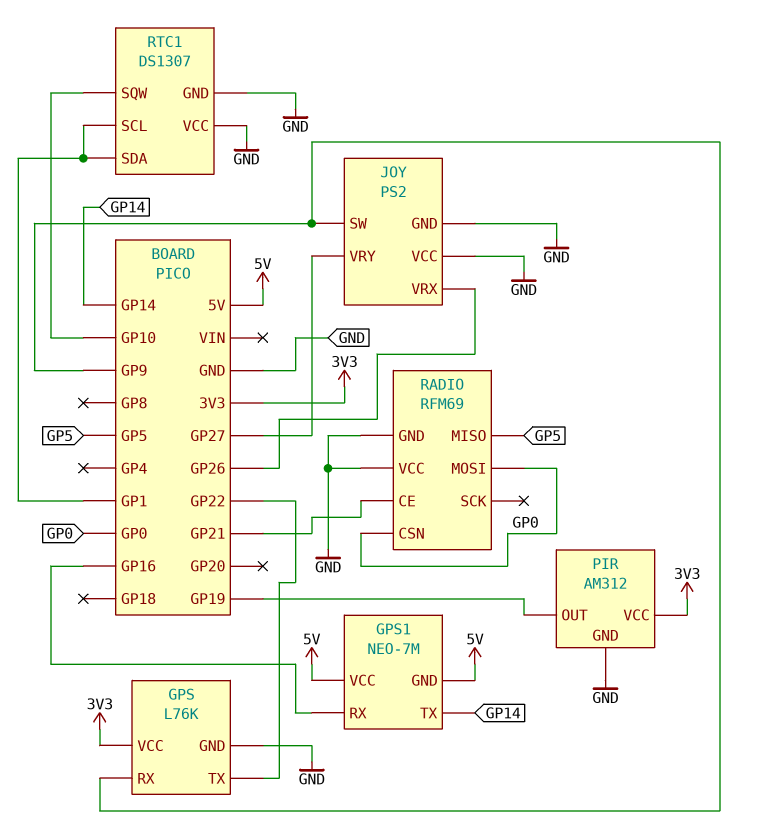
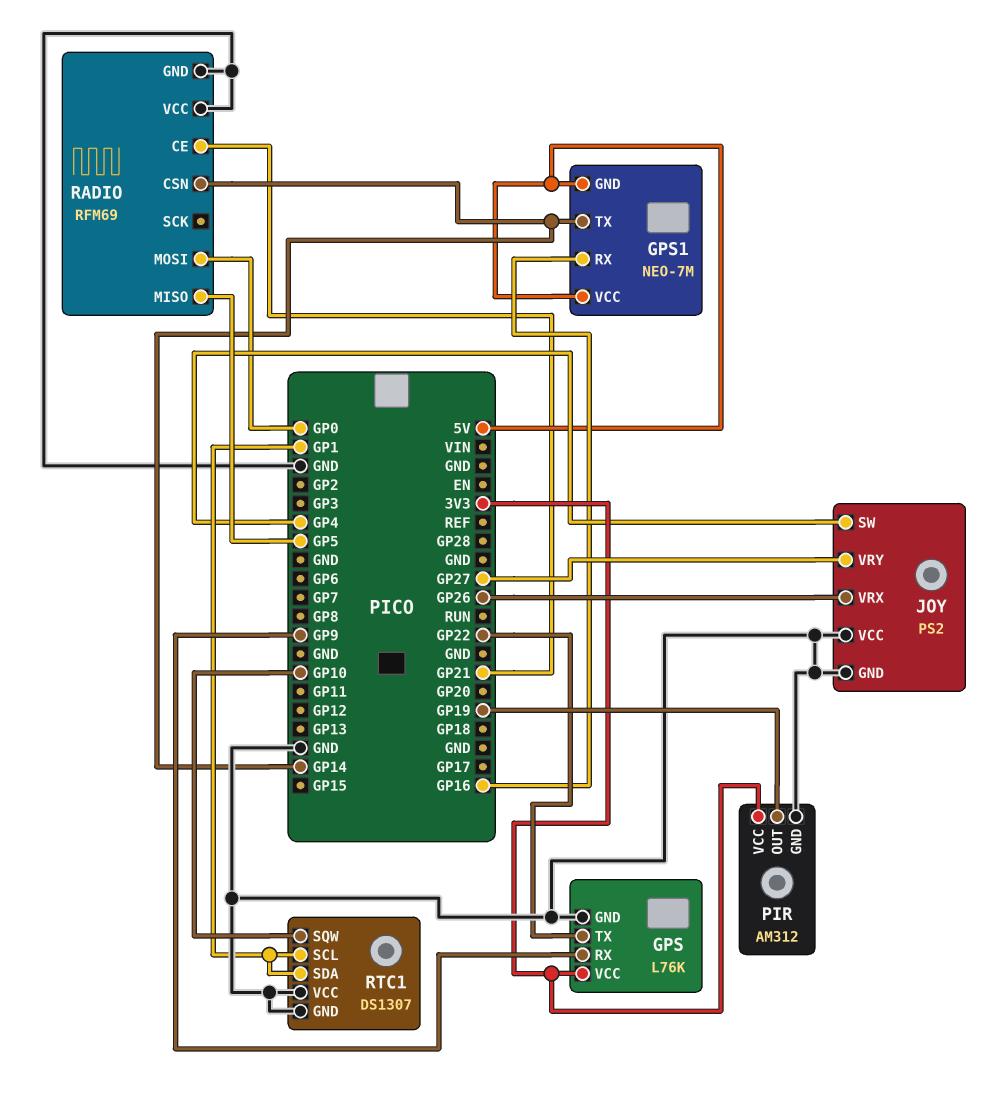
JOY pin SW: GP9 -> GP4
RADIO pin CSN: GP0 -> GP14

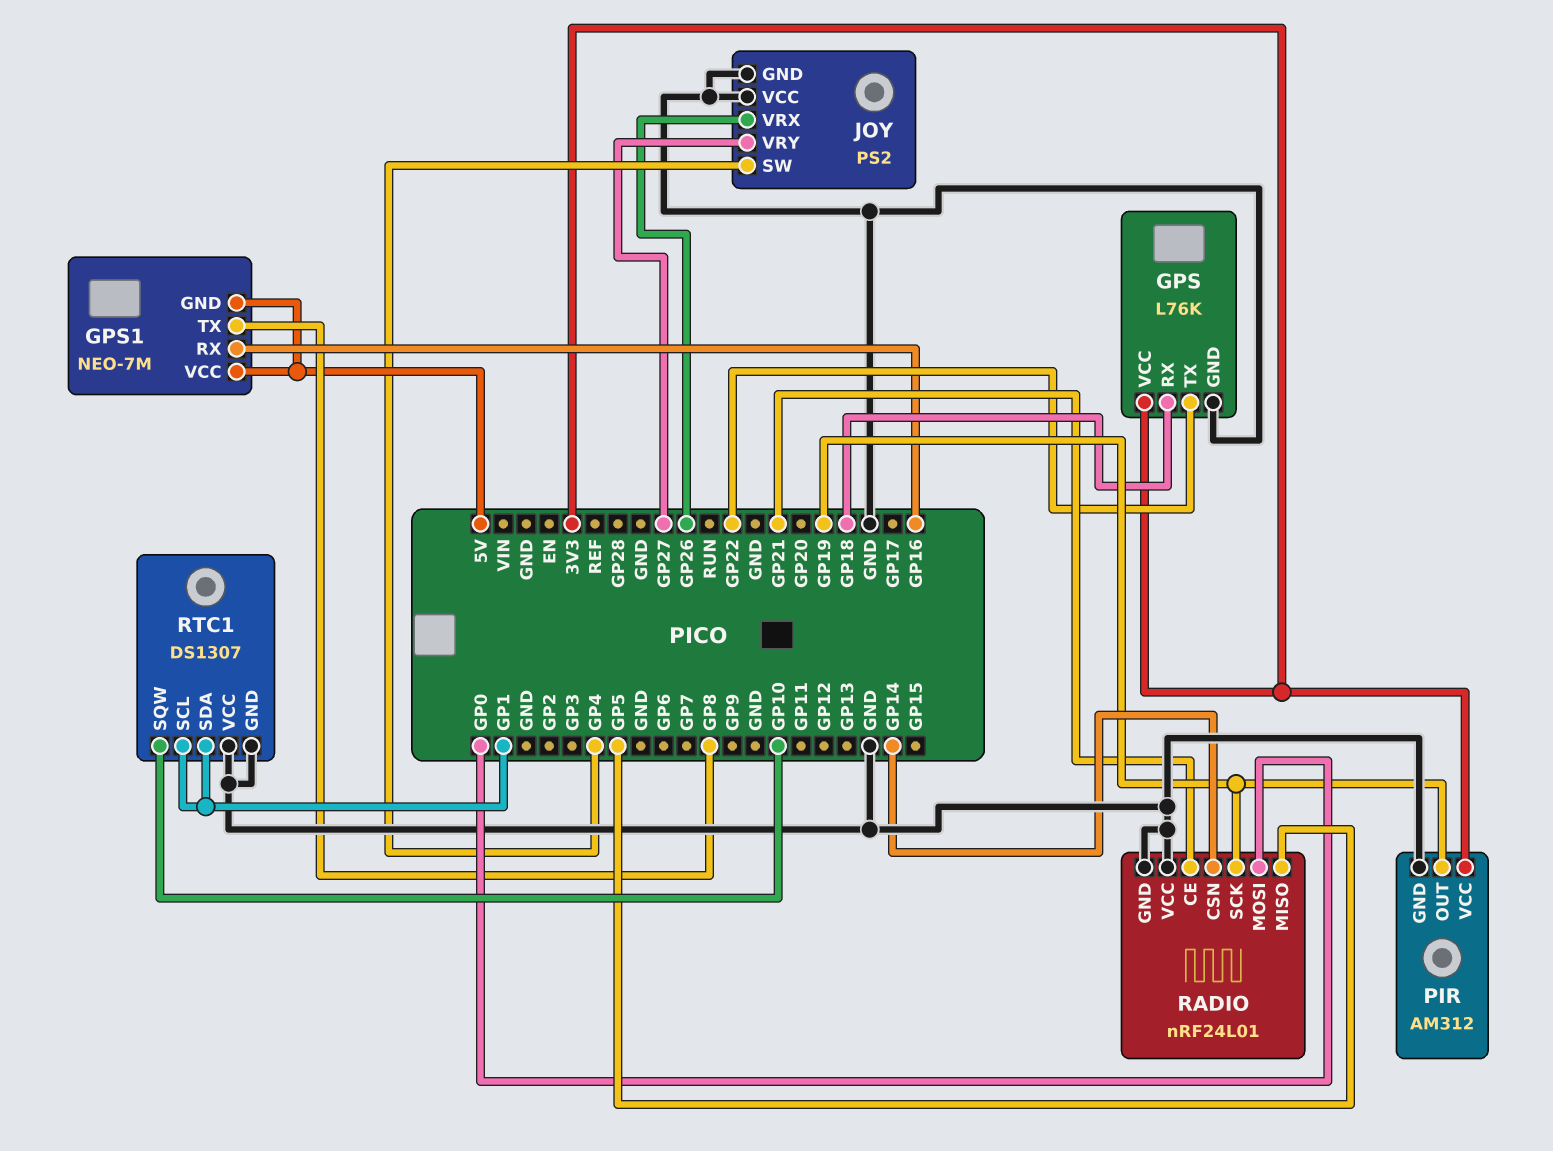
GPS pin RX: GP9 -> GP18
GPS1 pin TX: GP14 -> GP8
RADIO: RFM69 -> nRF24L01
RADIO pin SCK: none -> GP19

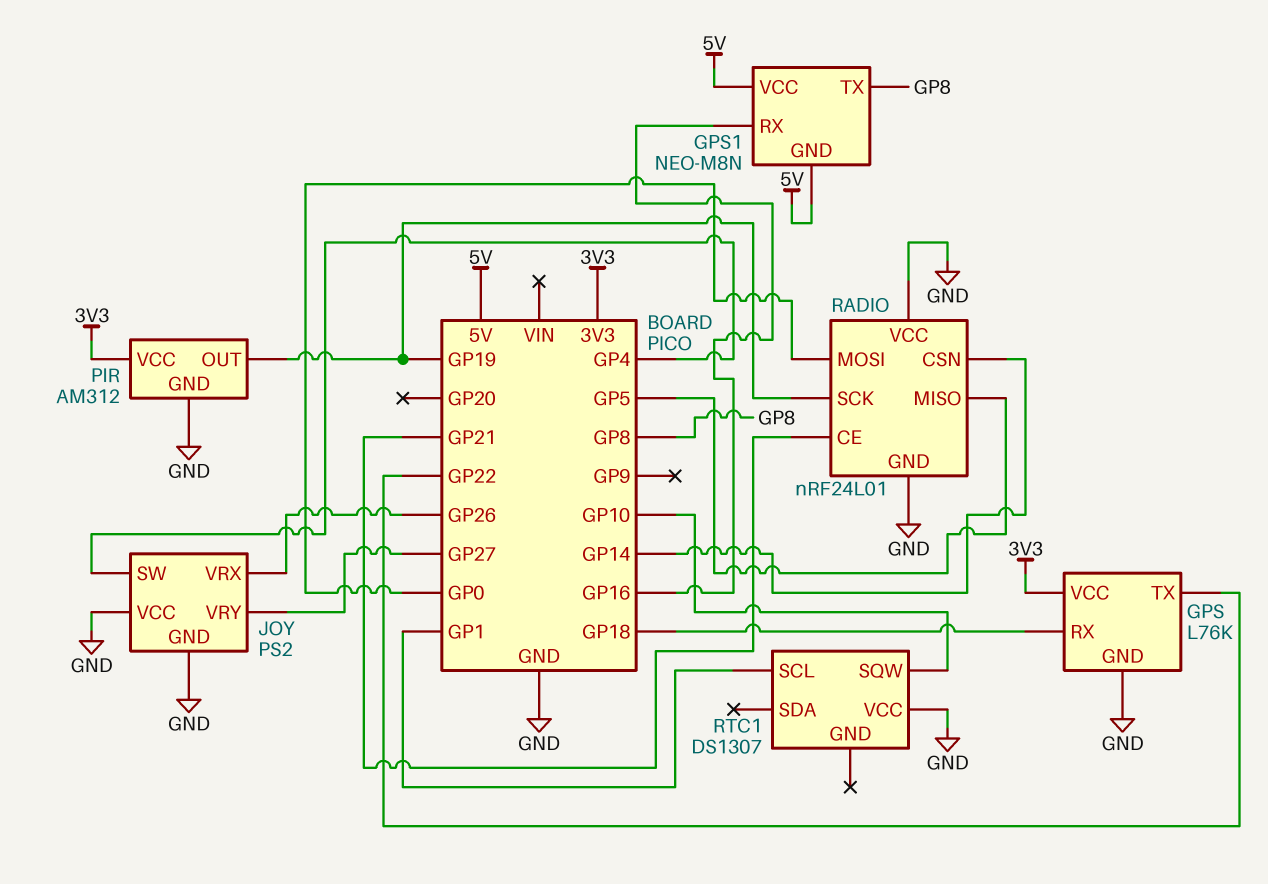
GPS1: NEO-7M -> NEO-M8N
RTC1 pin GND: GND -> none
RTC1 pin SDA: GP1 -> none

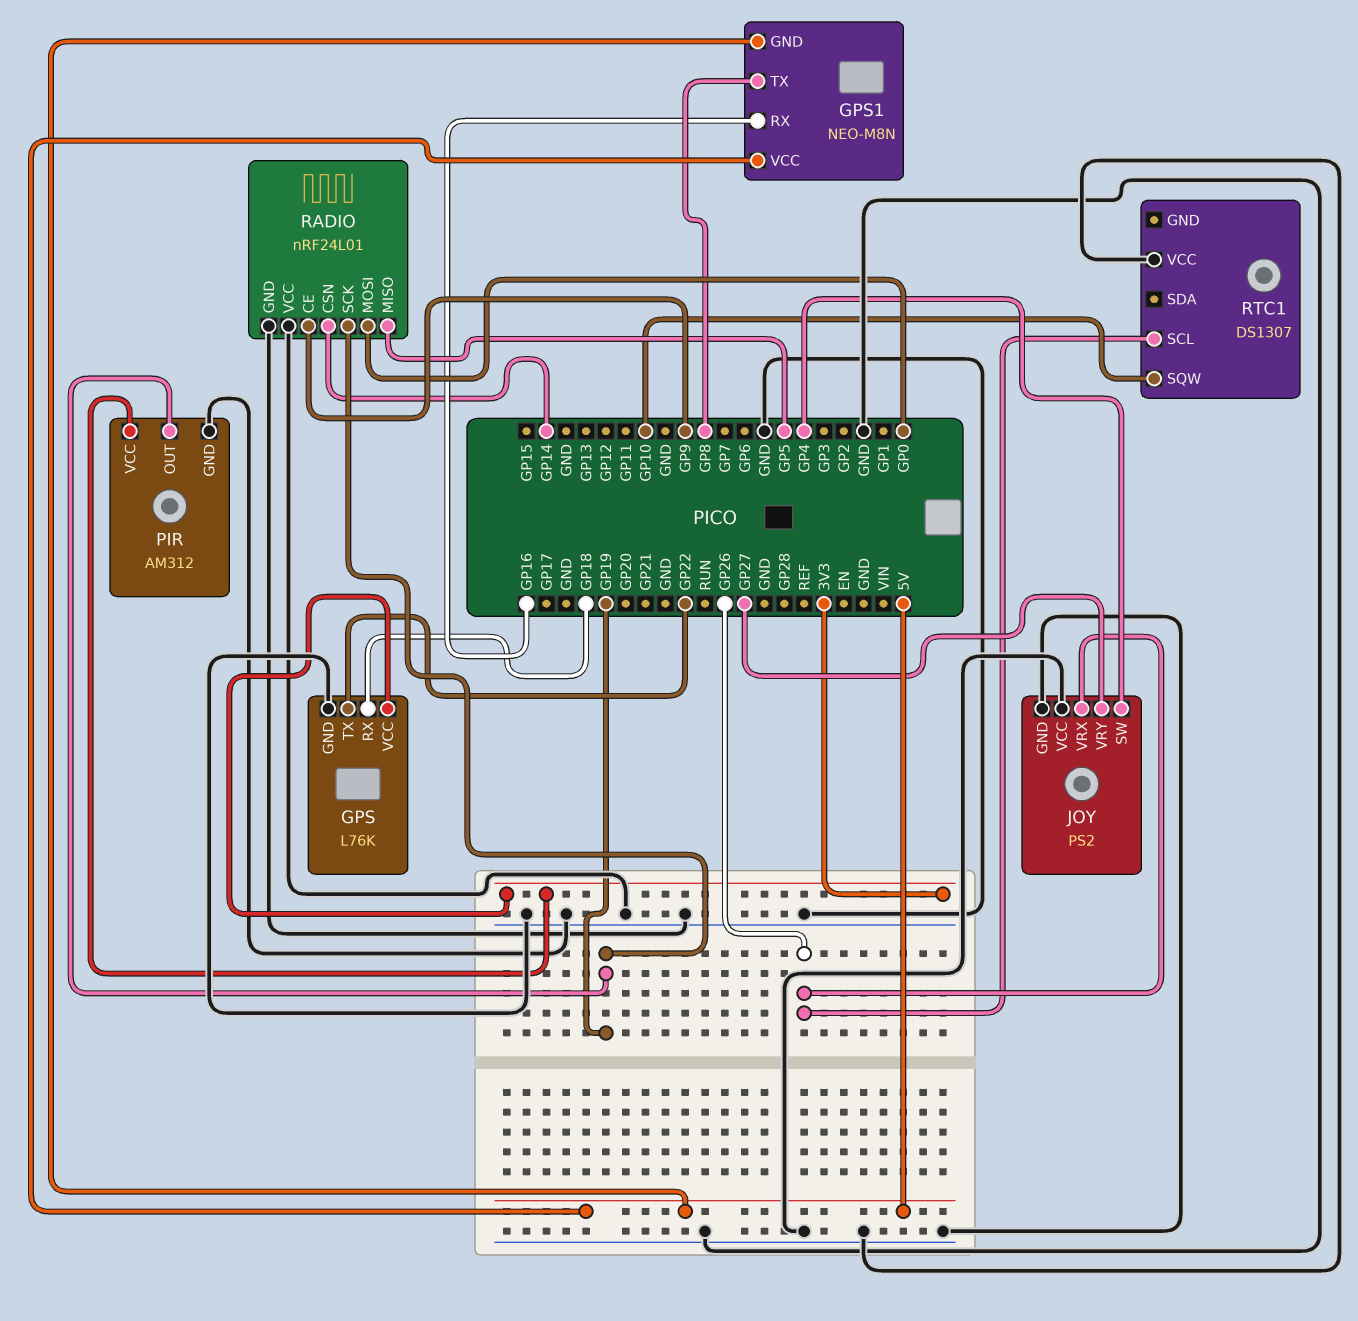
RADIO pin CE: GP21 -> GP9
RTC1 pin SCL: GP1 -> GP26

